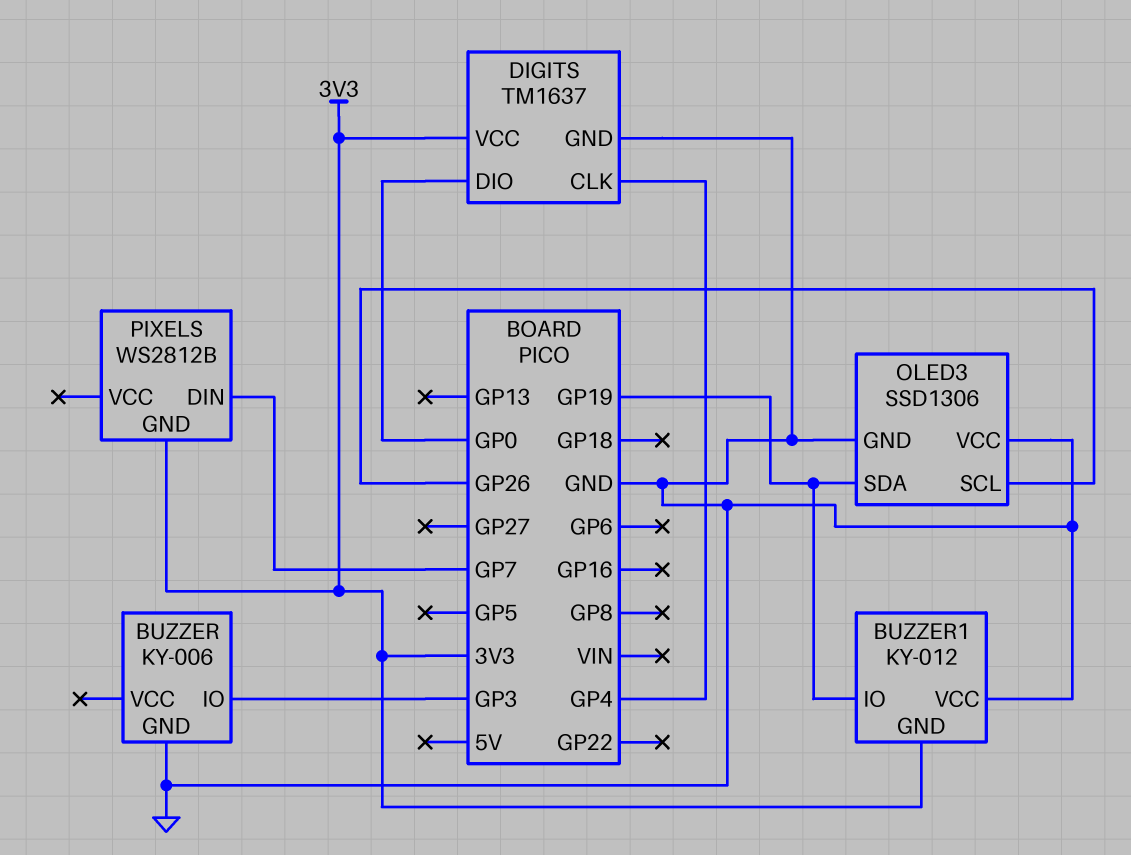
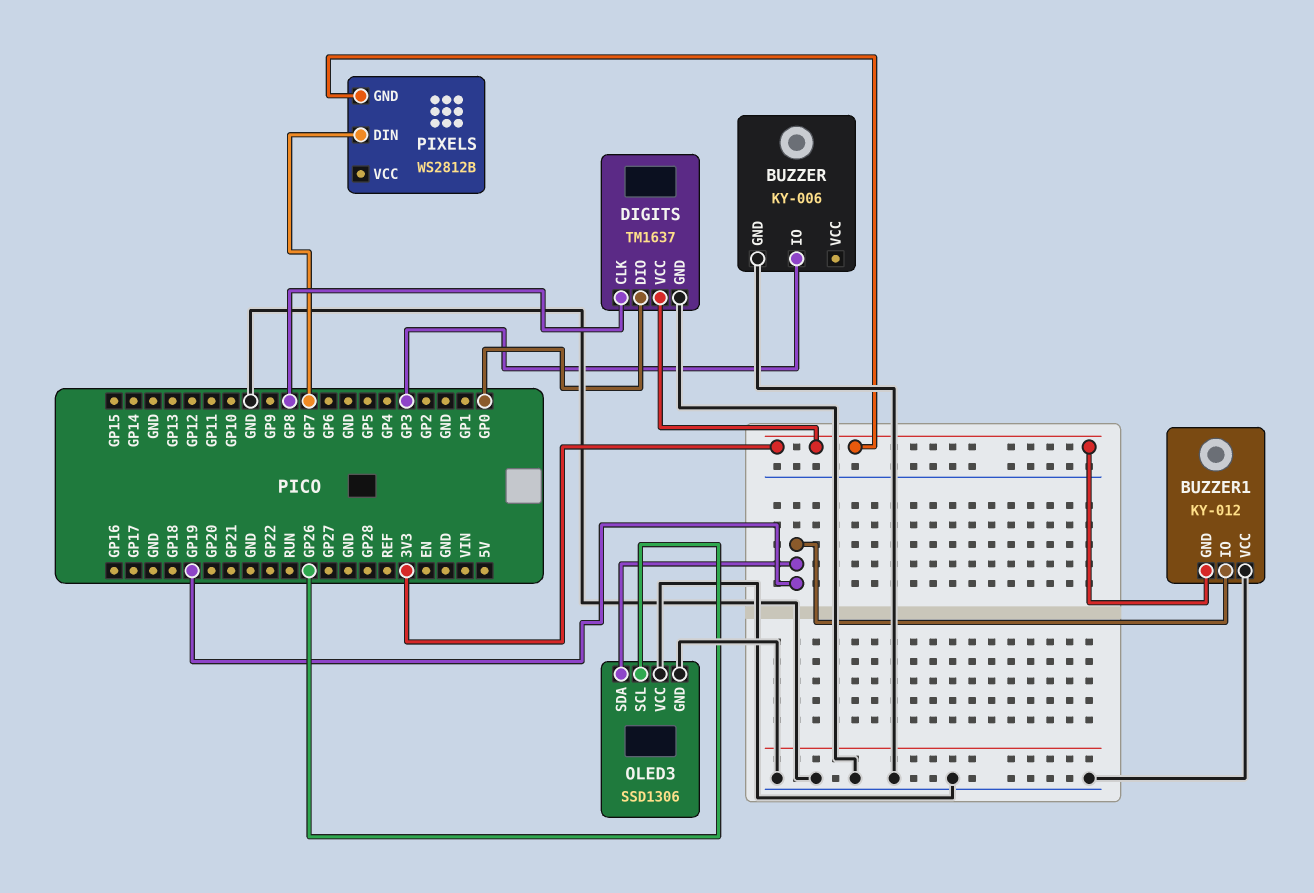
DIGITS pin CLK: GP4 -> GP8

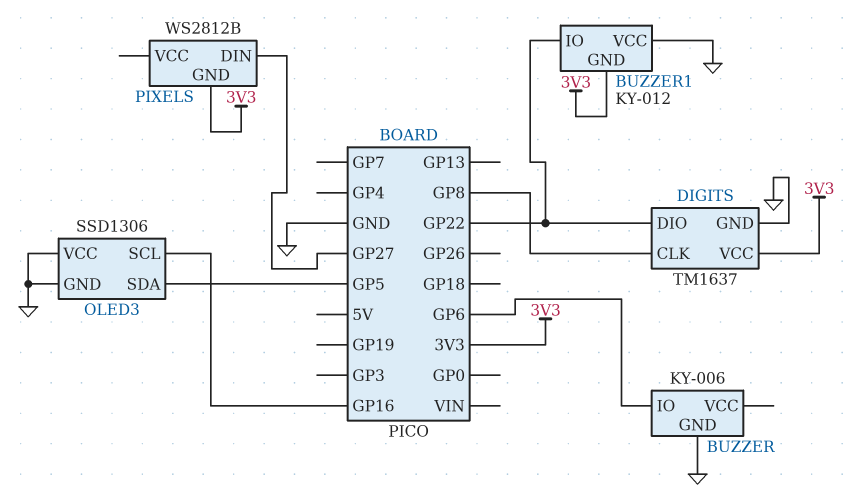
BUZZER pin IO: GP3 -> GP6
BUZZER1 pin IO: GP19 -> GP22
DIGITS pin DIO: GP0 -> GP22
OLED3 pin SCL: GP26 -> GP16
OLED3 pin SDA: GP19 -> GP5
PIXELS pin DIN: GP7 -> GP27

